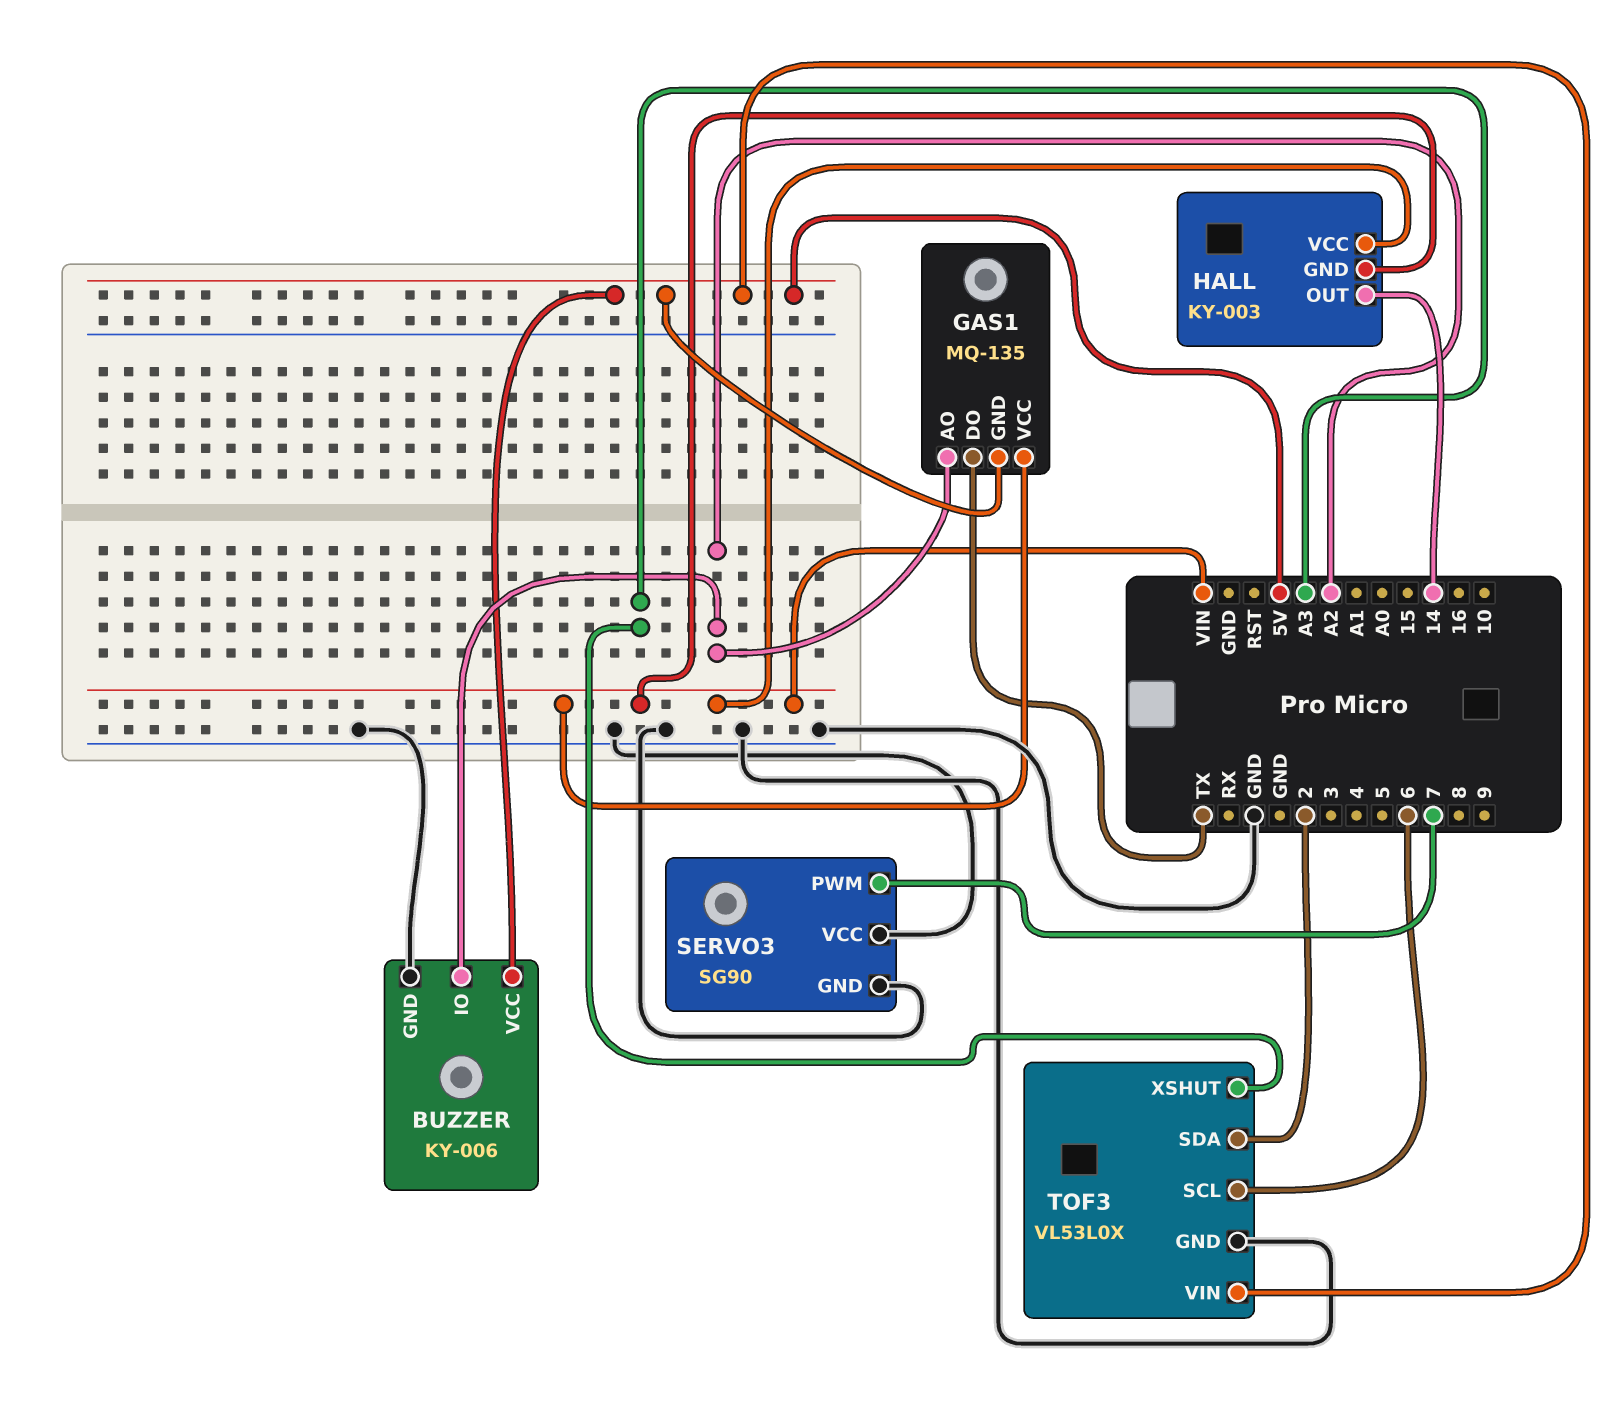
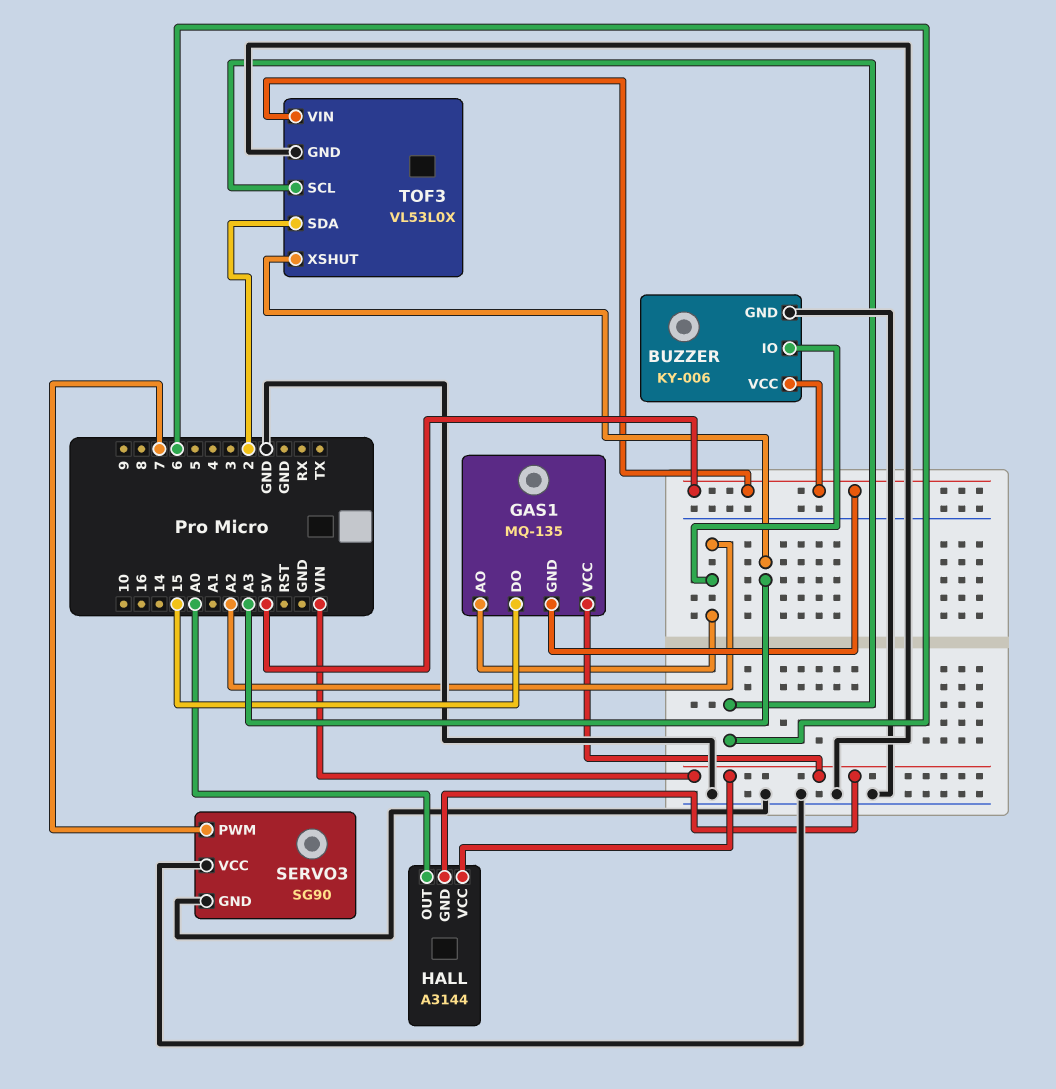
GAS1 pin DO: TX -> 15
HALL: KY-003 -> A3144
HALL pin OUT: 14 -> A0

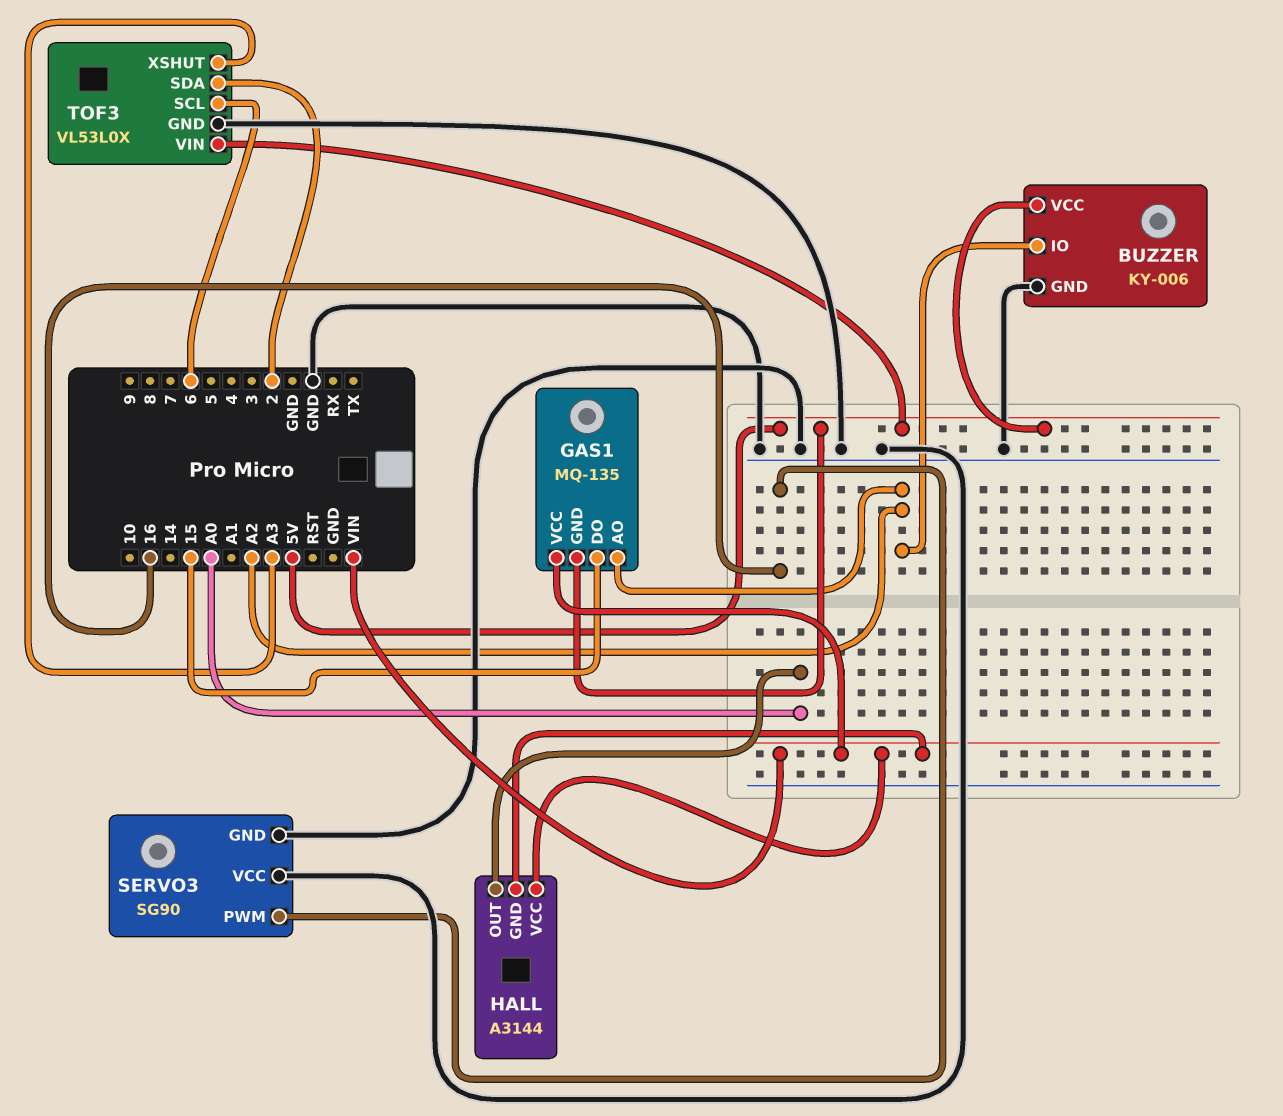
SERVO3 pin PWM: 7 -> 16

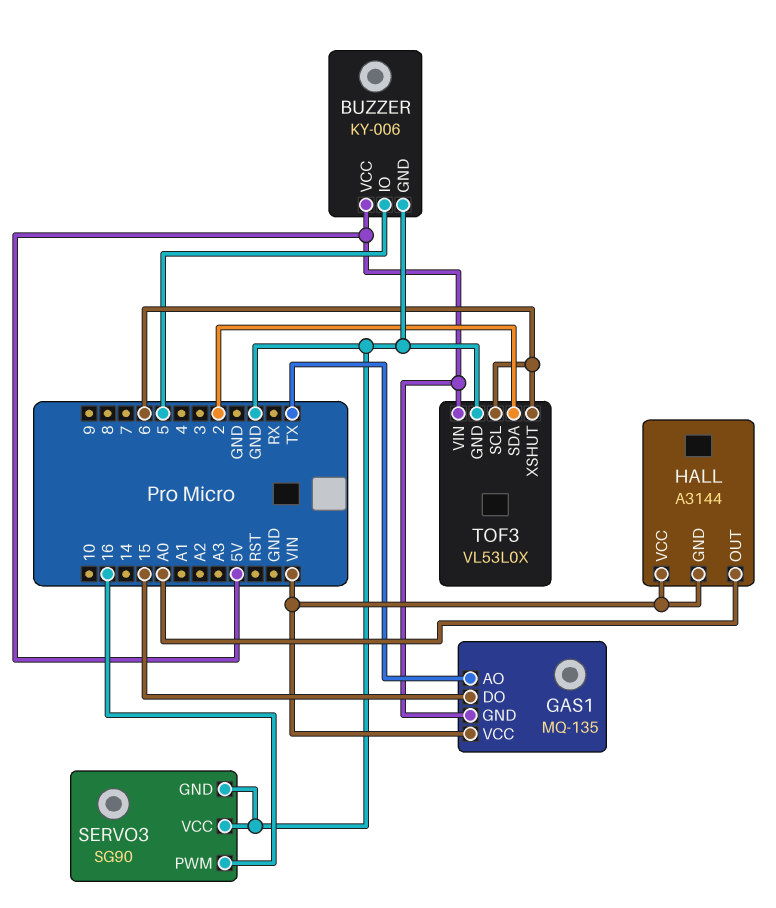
BUZZER pin IO: A2 -> 5
GAS1 pin AO: A2 -> TX
TOF3 pin XSHUT: A3 -> 6

